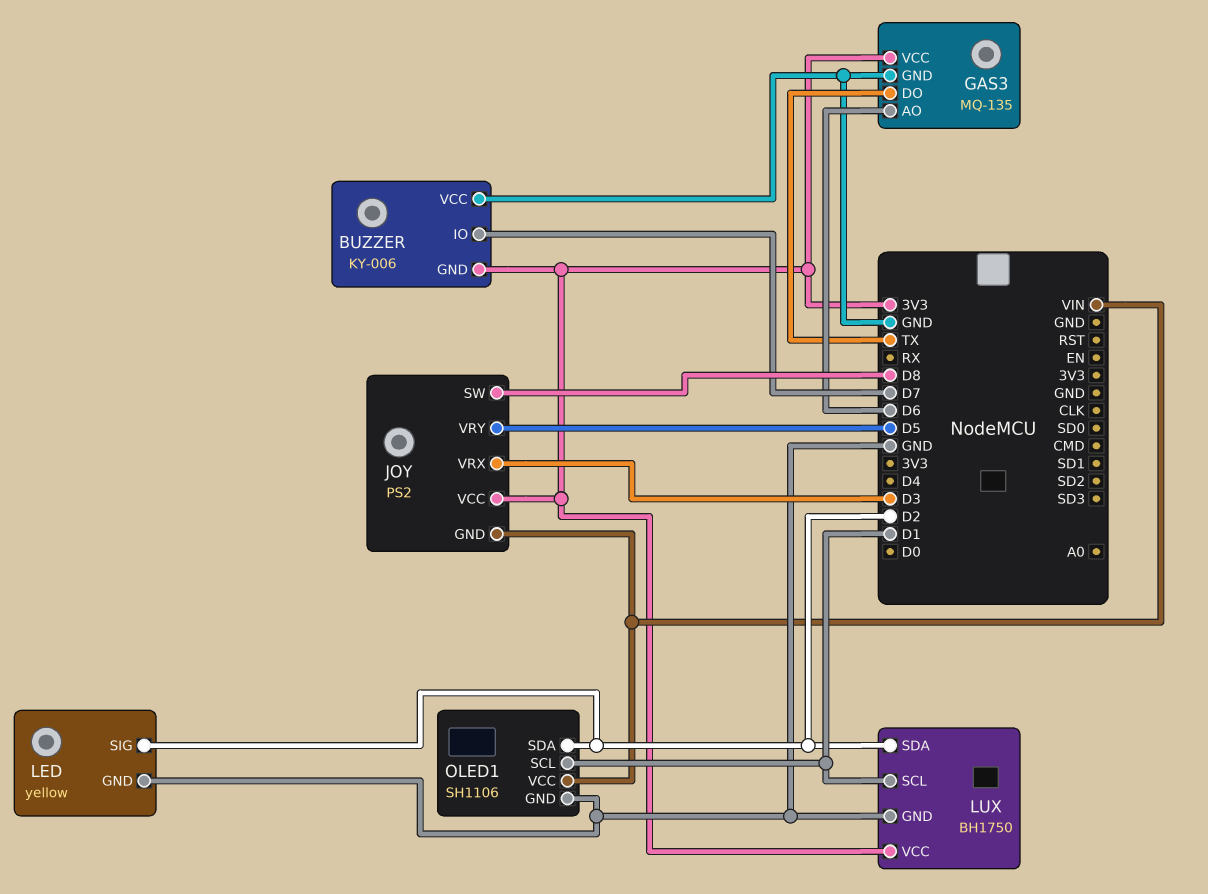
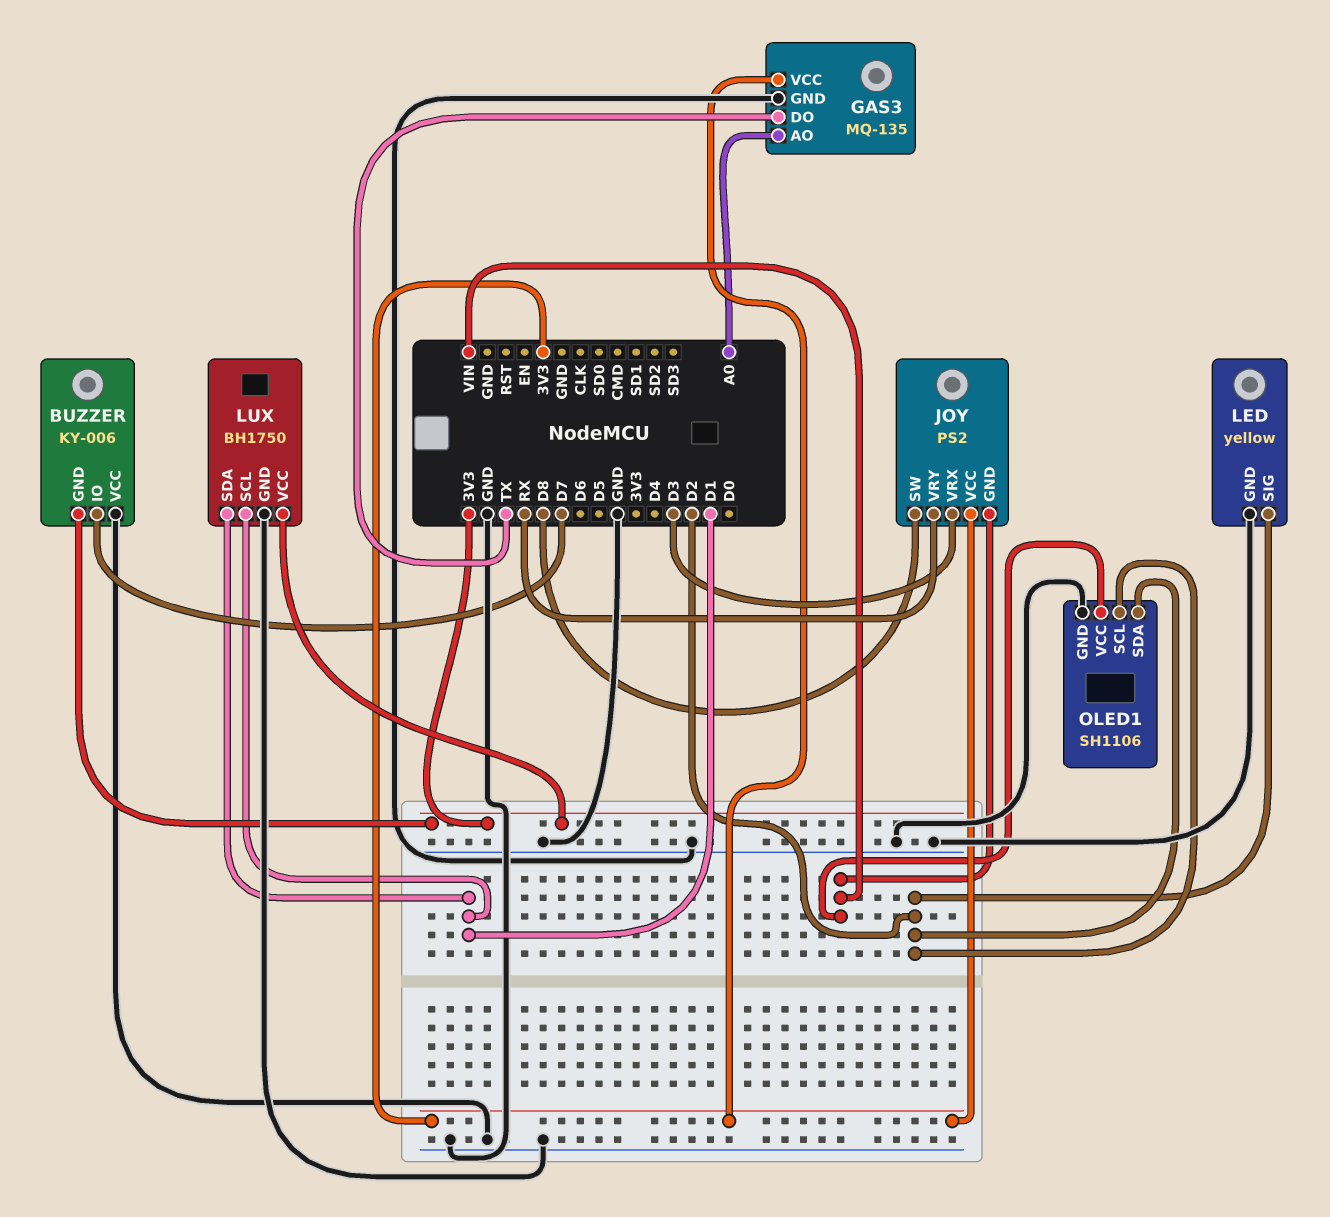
GAS3 pin AO: D6 -> A0
JOY pin VRY: D5 -> RX
LUX pin SDA: D2 -> D1
OLED1 pin SCL: D1 -> D2

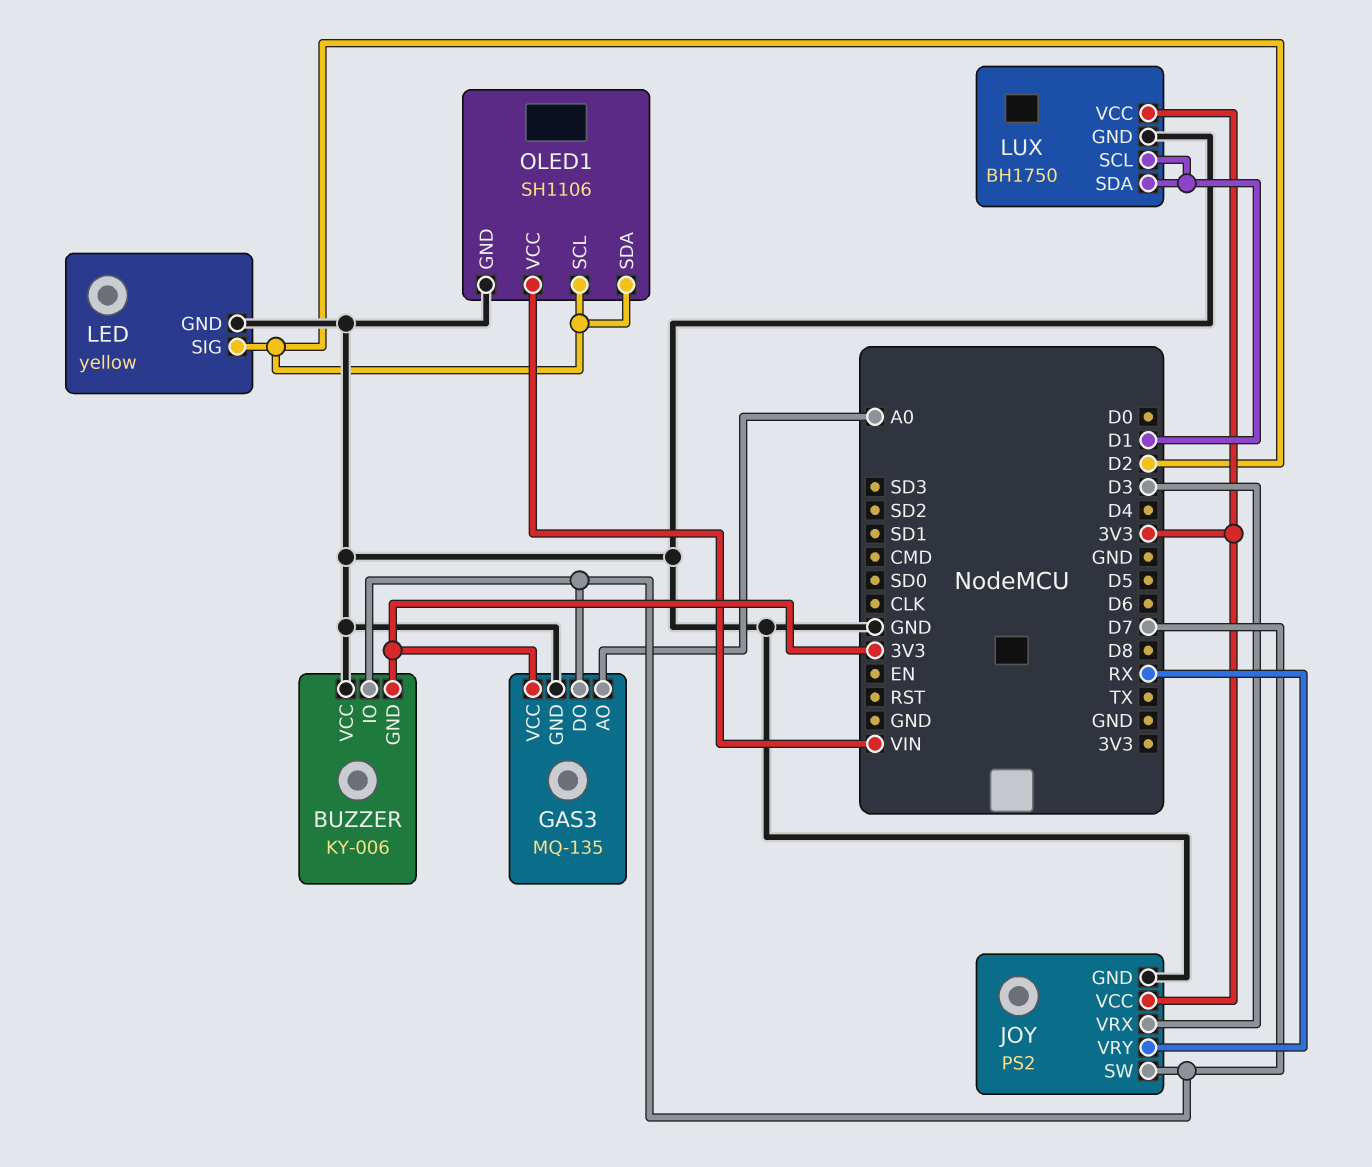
GAS3 pin DO: TX -> D7
JOY pin GND: VIN -> GND
JOY pin SW: D8 -> D7

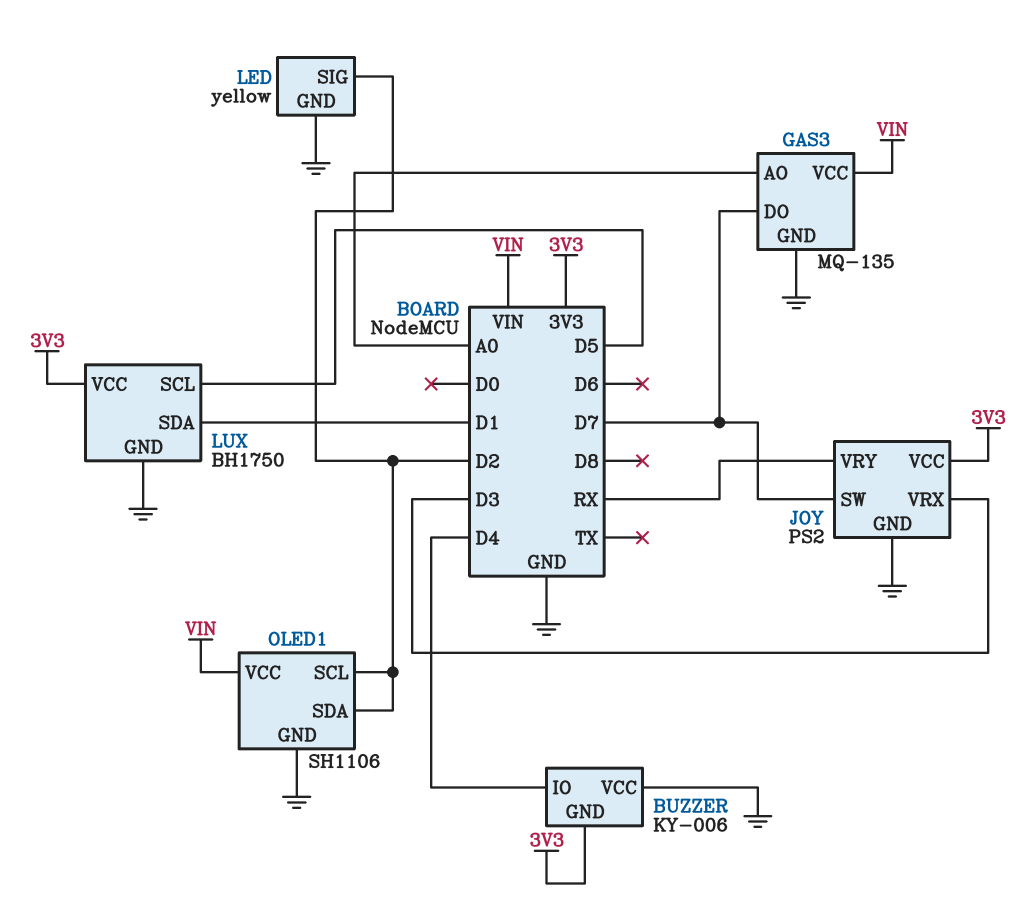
BUZZER pin IO: D7 -> D4
GAS3 pin VCC: 3V3 -> VIN
LUX pin SCL: D1 -> D5

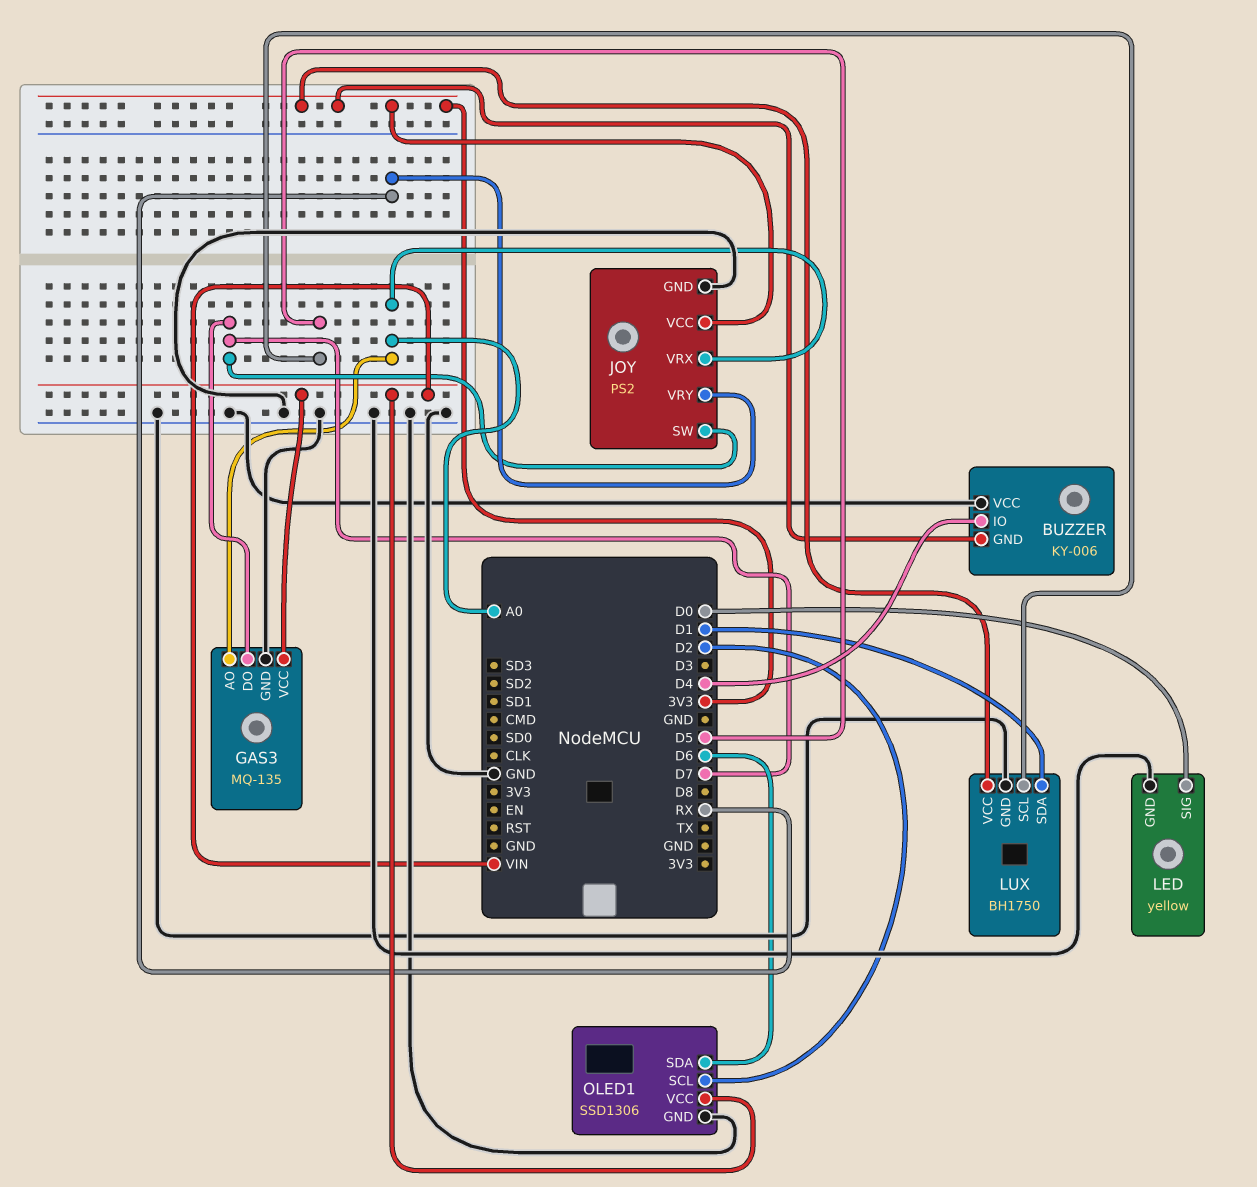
JOY pin VRX: D3 -> A0
LED pin SIG: D2 -> D0
OLED1: SH1106 -> SSD1306
OLED1 pin SDA: D2 -> D6

